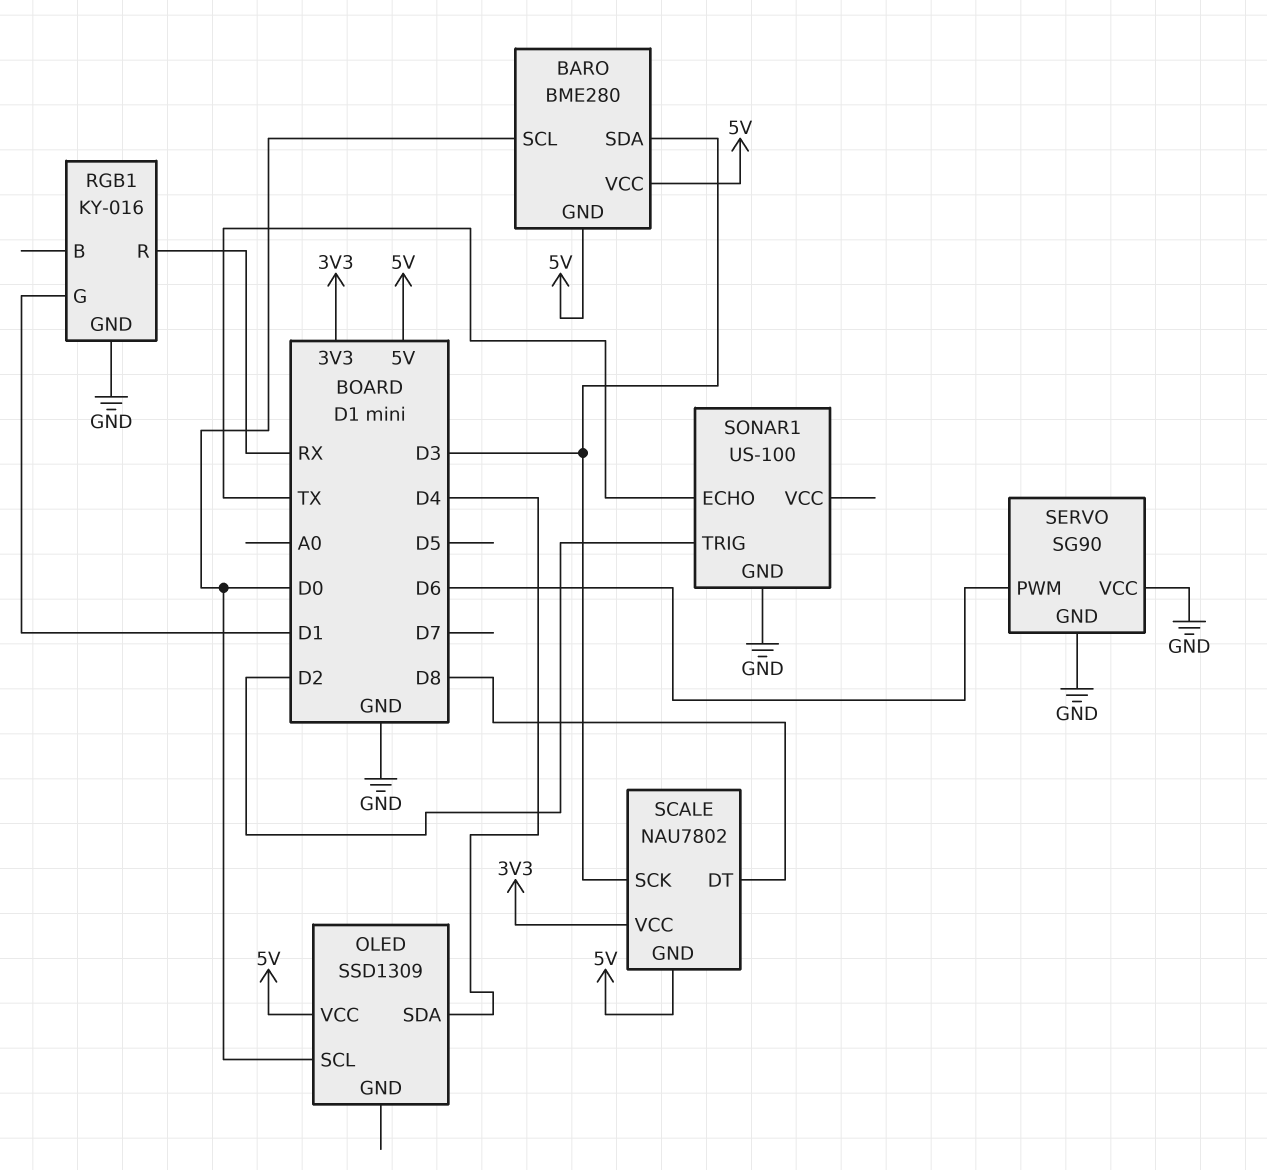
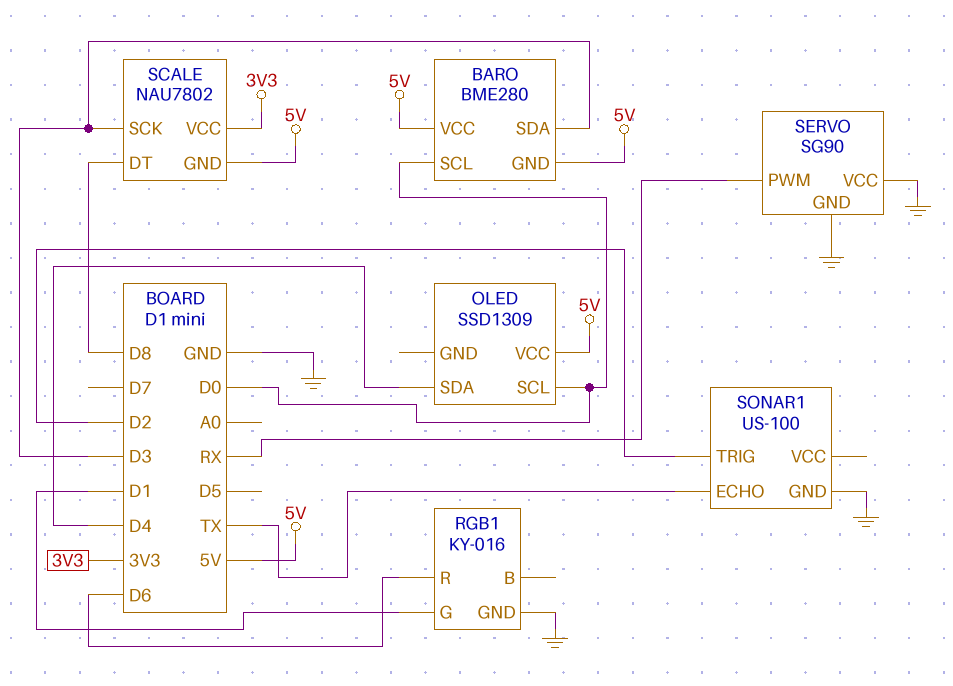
RGB1 pin R: RX -> D6
SERVO pin PWM: D6 -> RX

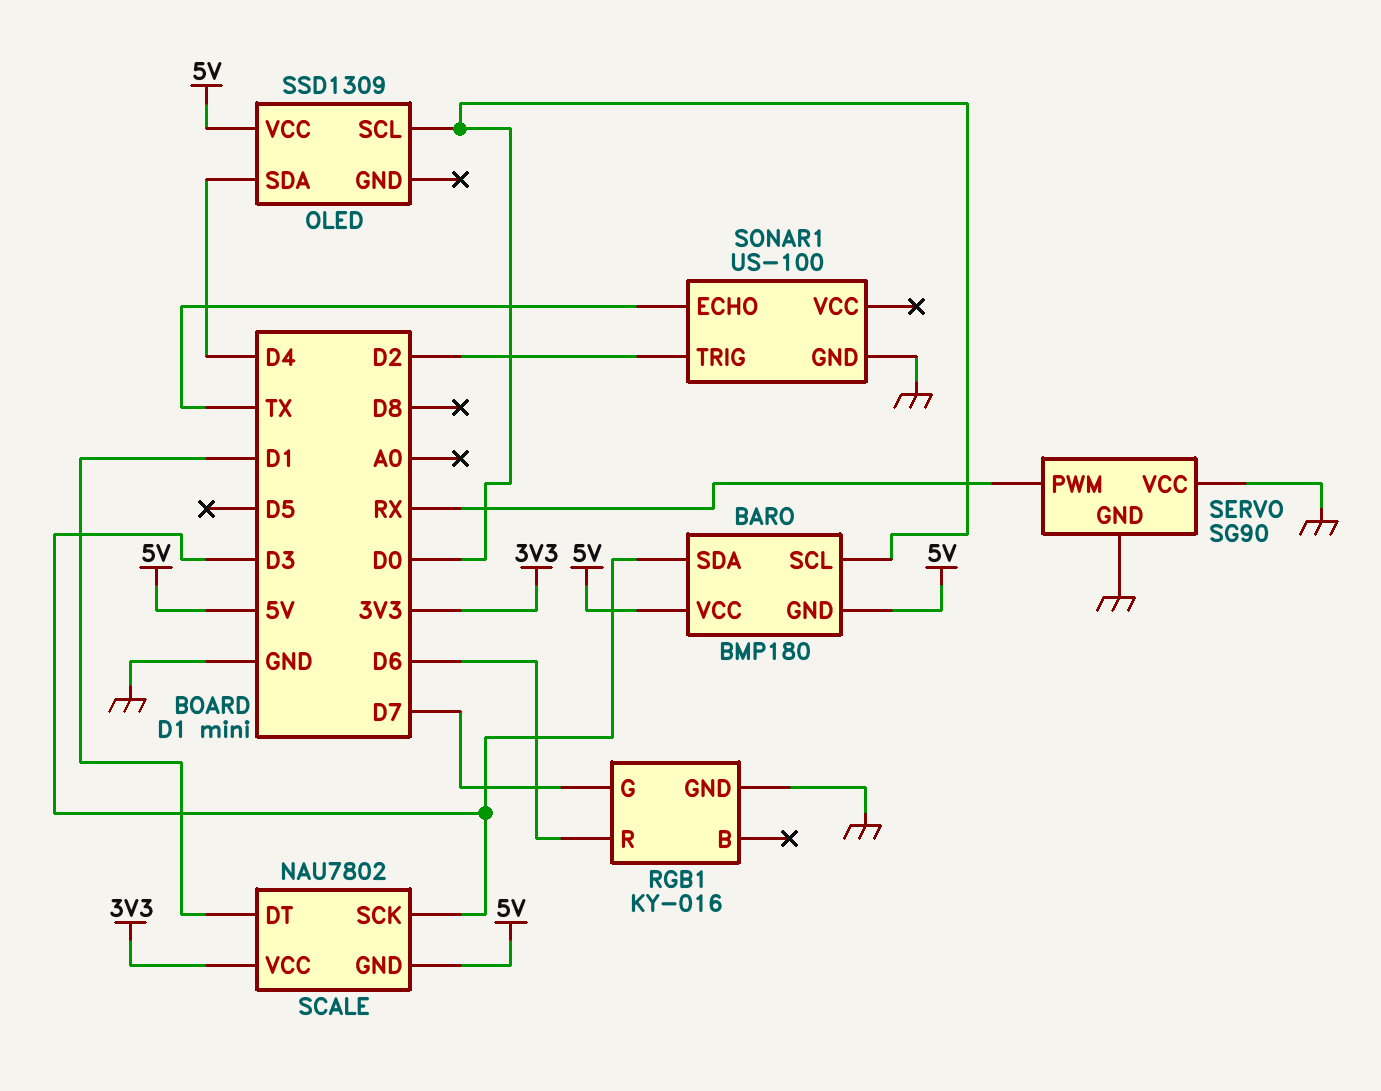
BARO: BME280 -> BMP180
RGB1 pin G: D1 -> D7
SCALE pin DT: D8 -> D1

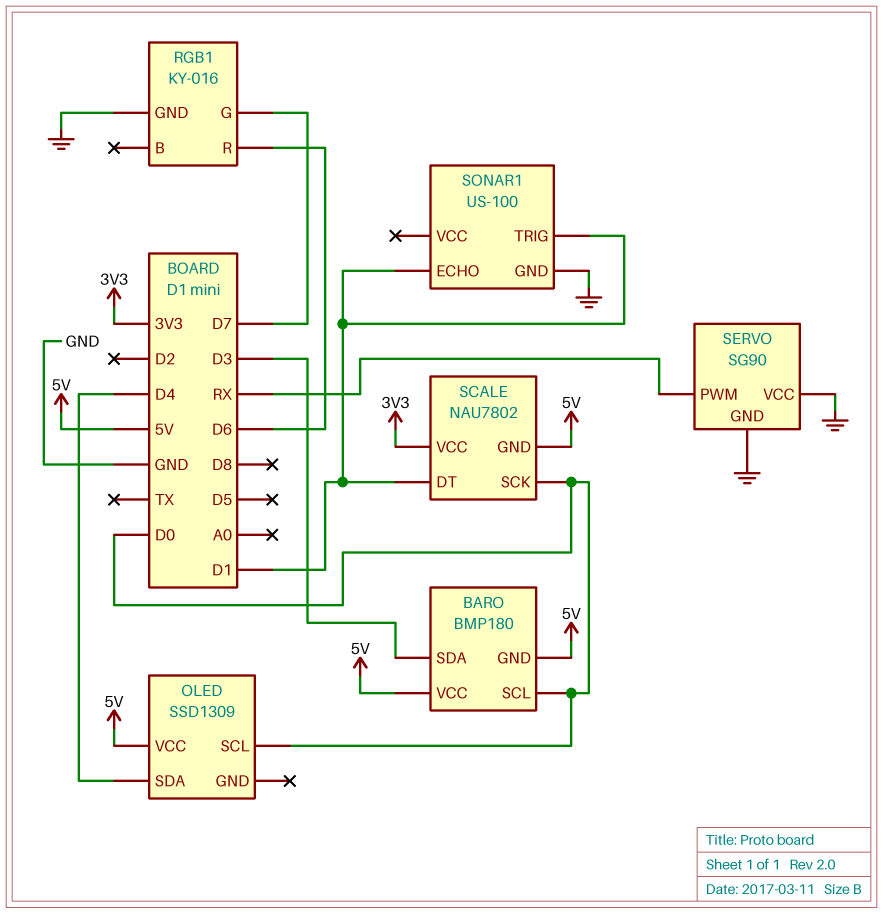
SCALE pin SCK: D3 -> D0
SONAR1 pin ECHO: TX -> D1
SONAR1 pin TRIG: D2 -> D1

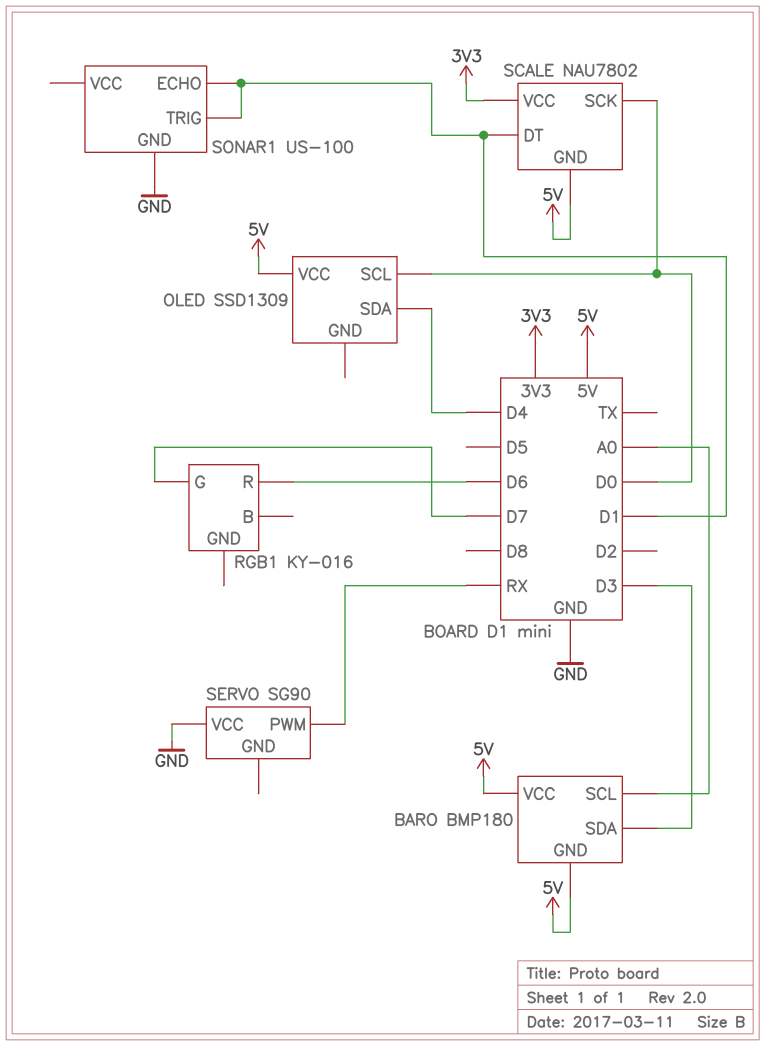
BARO pin SCL: D0 -> A0
RGB1 pin GND: GND -> none
SERVO pin GND: GND -> none

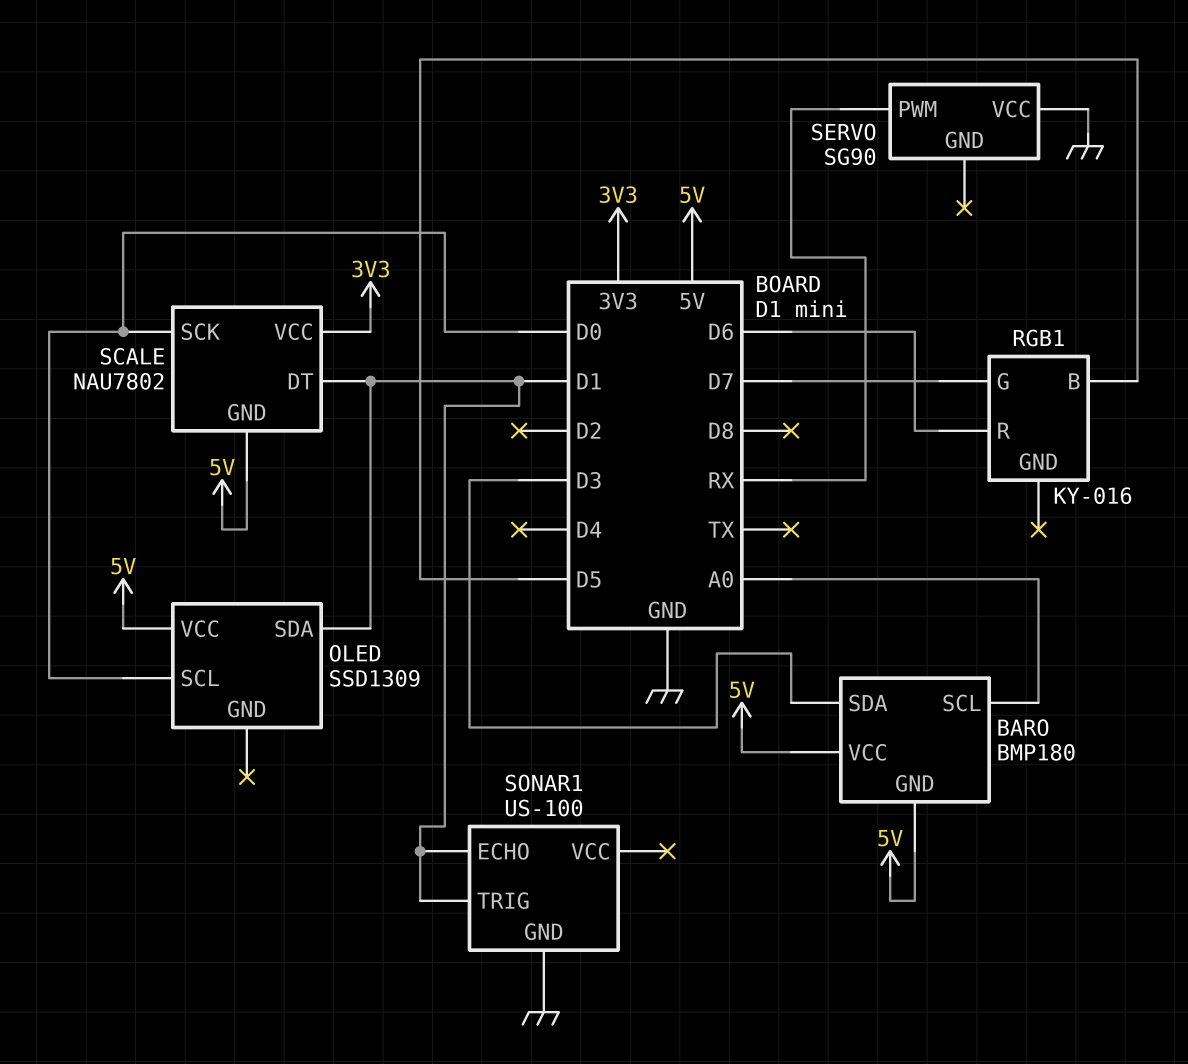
OLED pin SDA: D4 -> D1
RGB1 pin B: none -> D5

